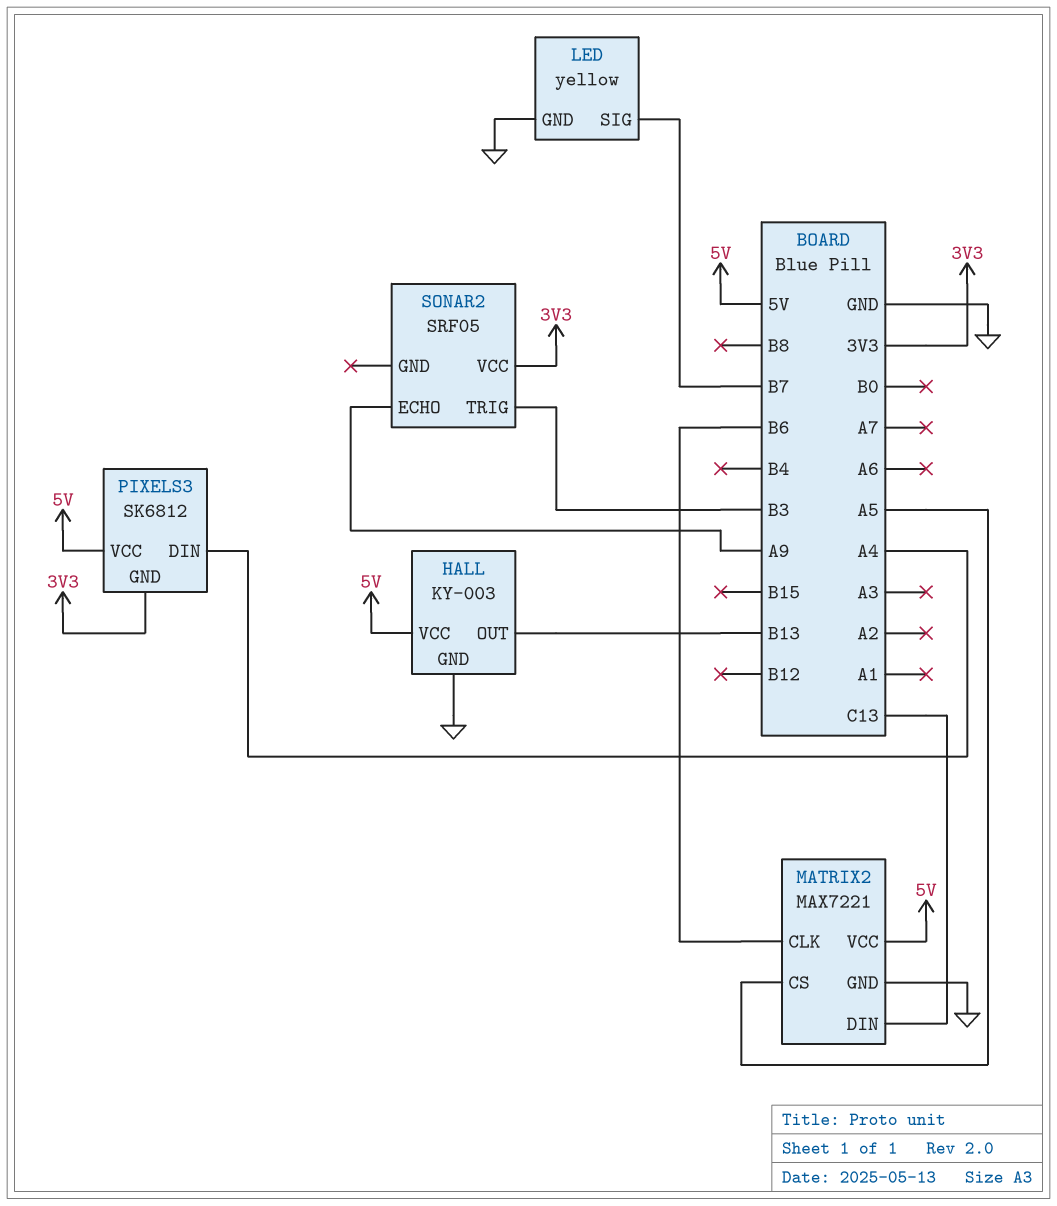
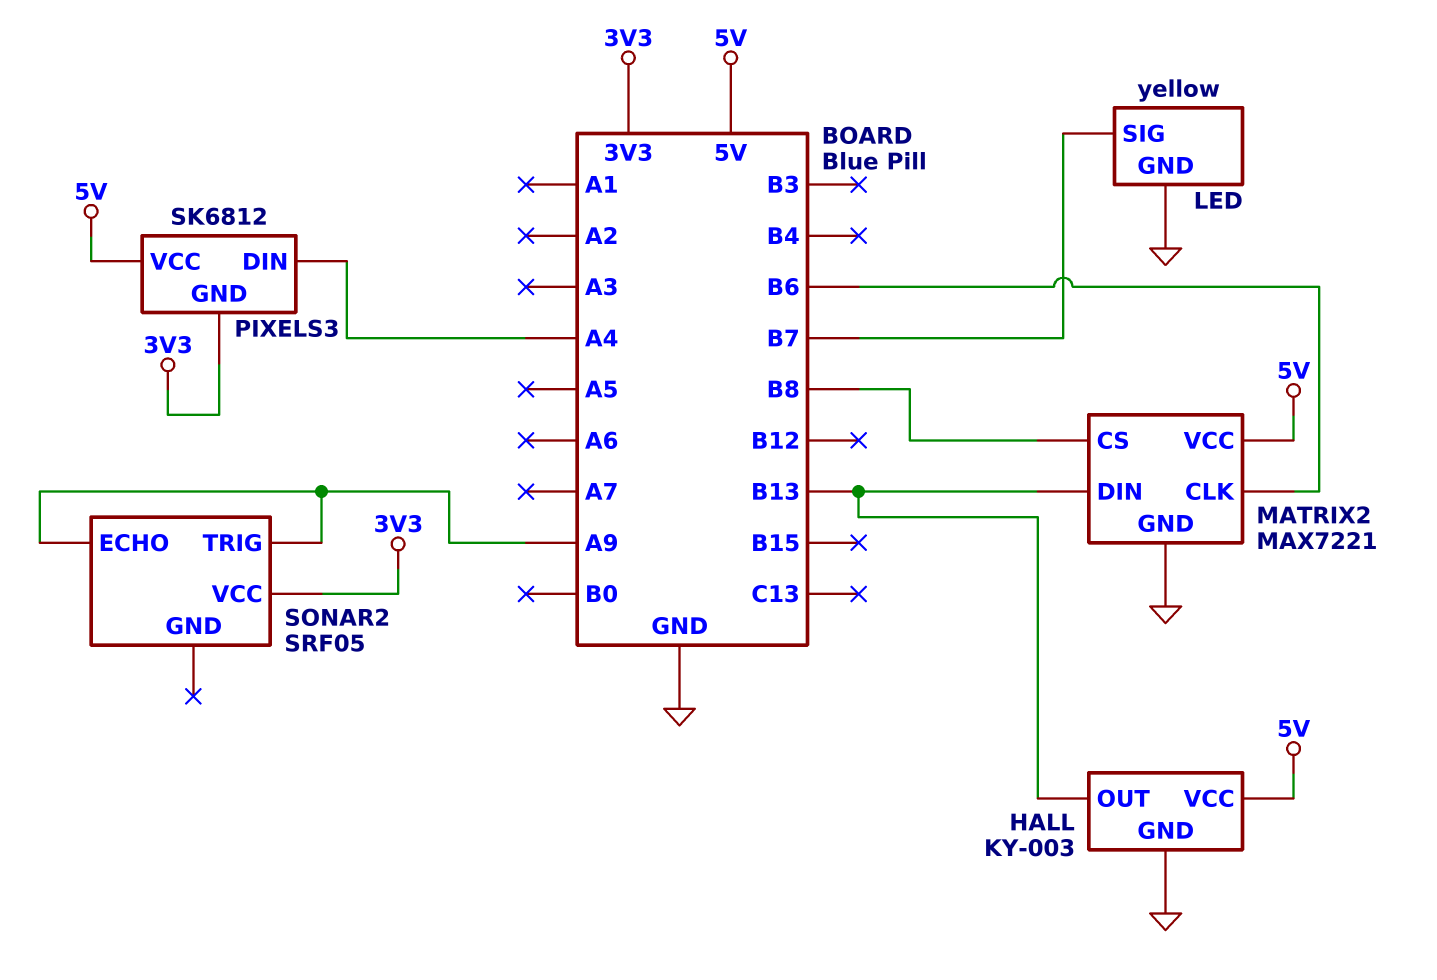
MATRIX2 pin CS: A5 -> B8
MATRIX2 pin DIN: C13 -> B13
SONAR2 pin TRIG: B3 -> A9

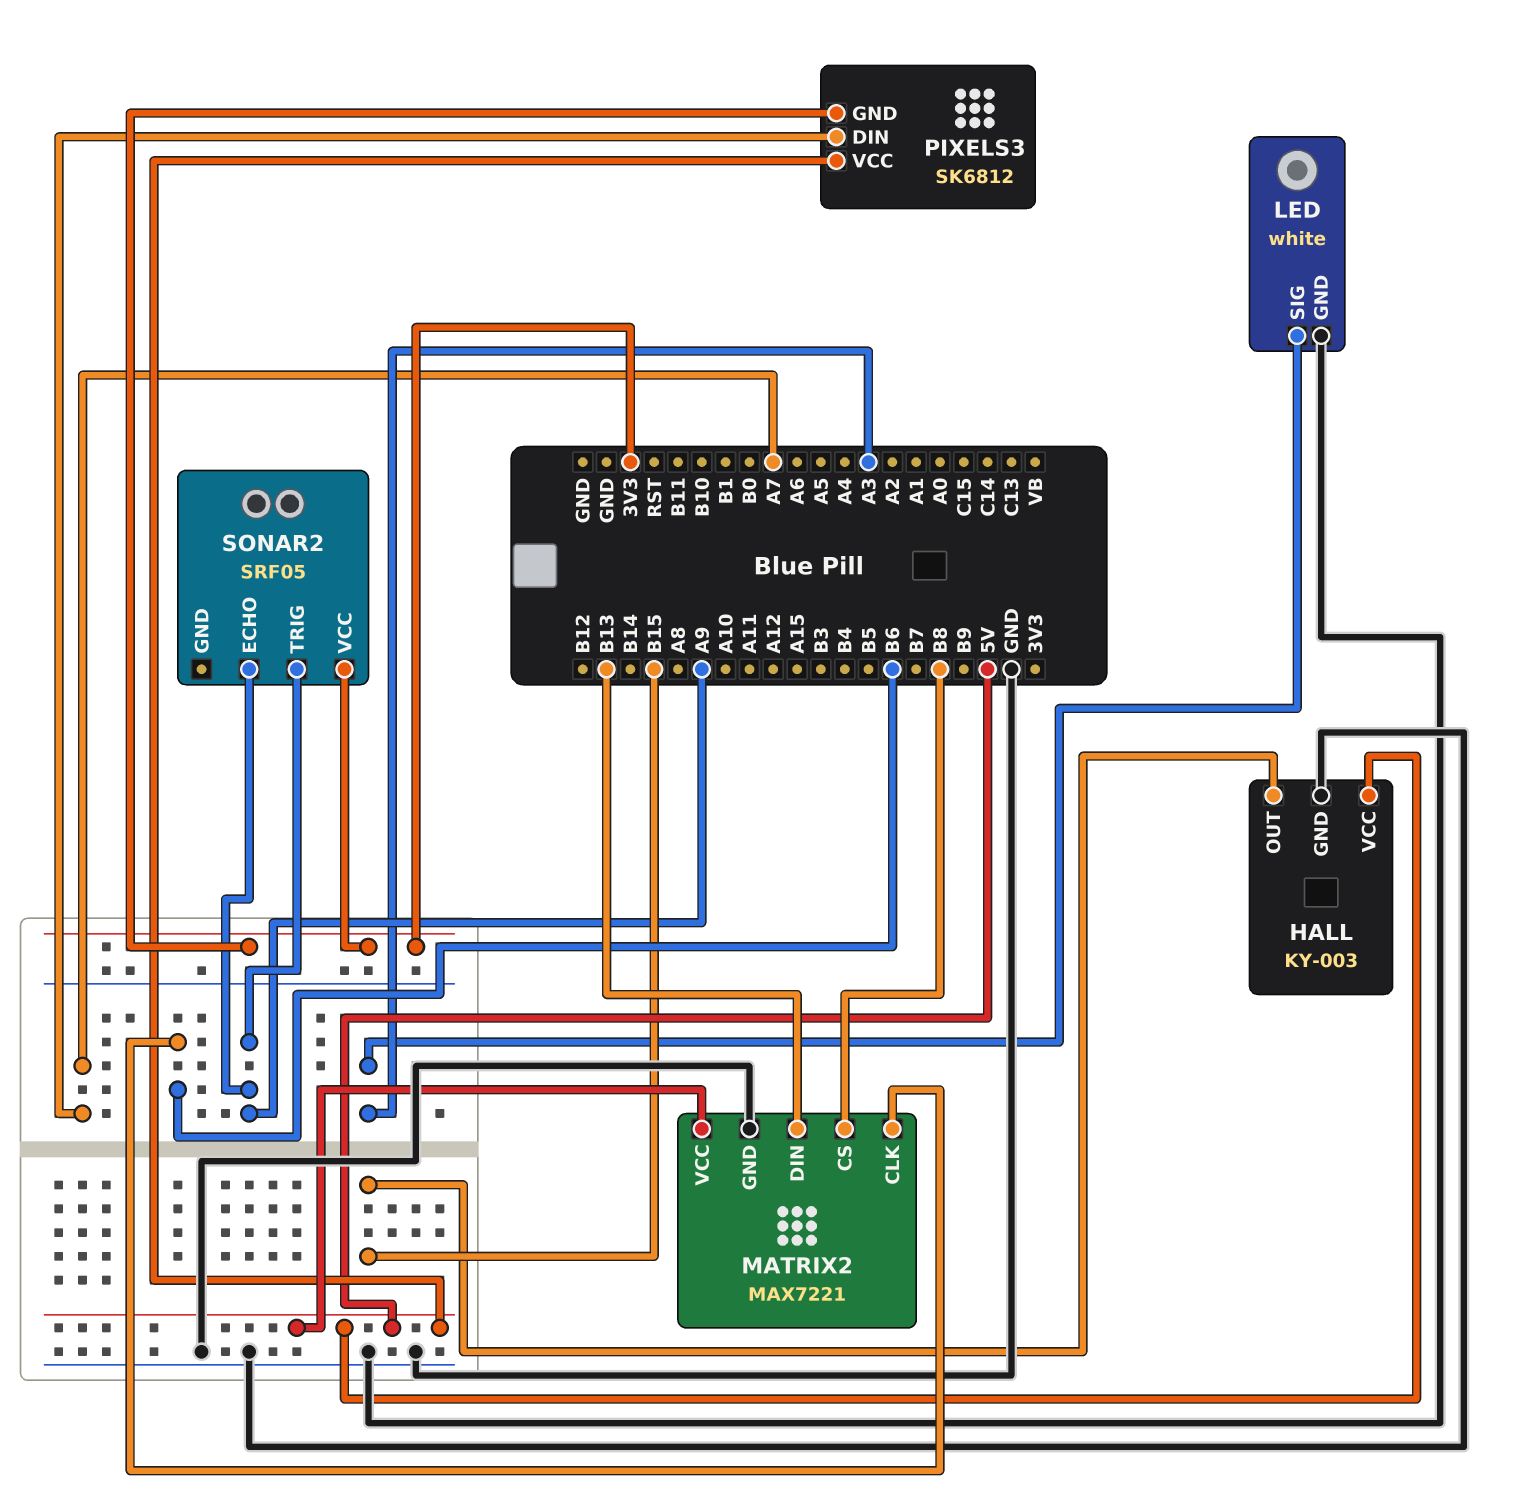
HALL pin OUT: B13 -> B15
LED: yellow -> white
LED pin SIG: B7 -> A3
PIXELS3 pin DIN: A4 -> A7

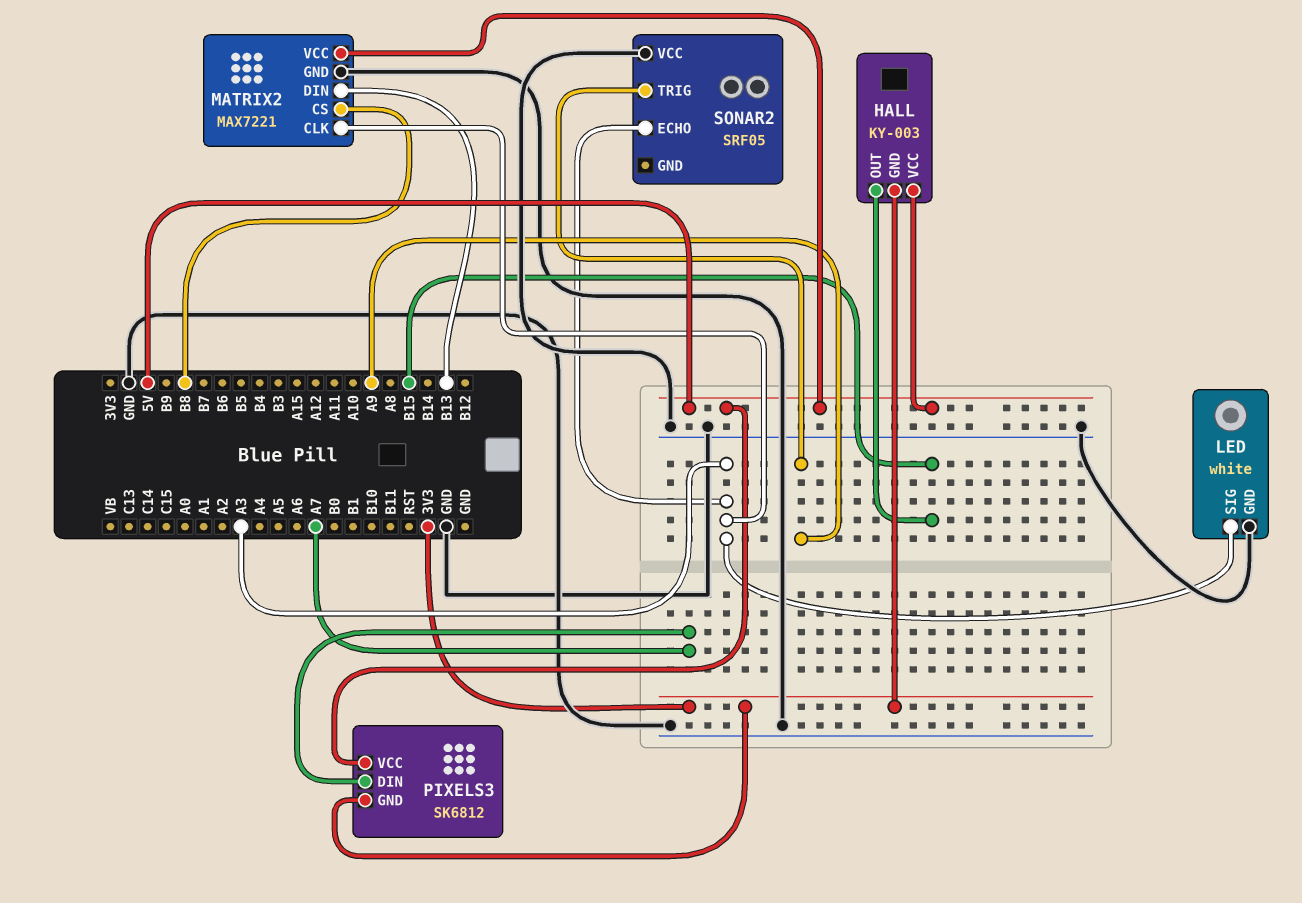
HALL pin GND: GND -> 3V3
MATRIX2 pin CLK: B6 -> A3
SONAR2 pin ECHO: A9 -> A3
SONAR2 pin VCC: 3V3 -> GND

